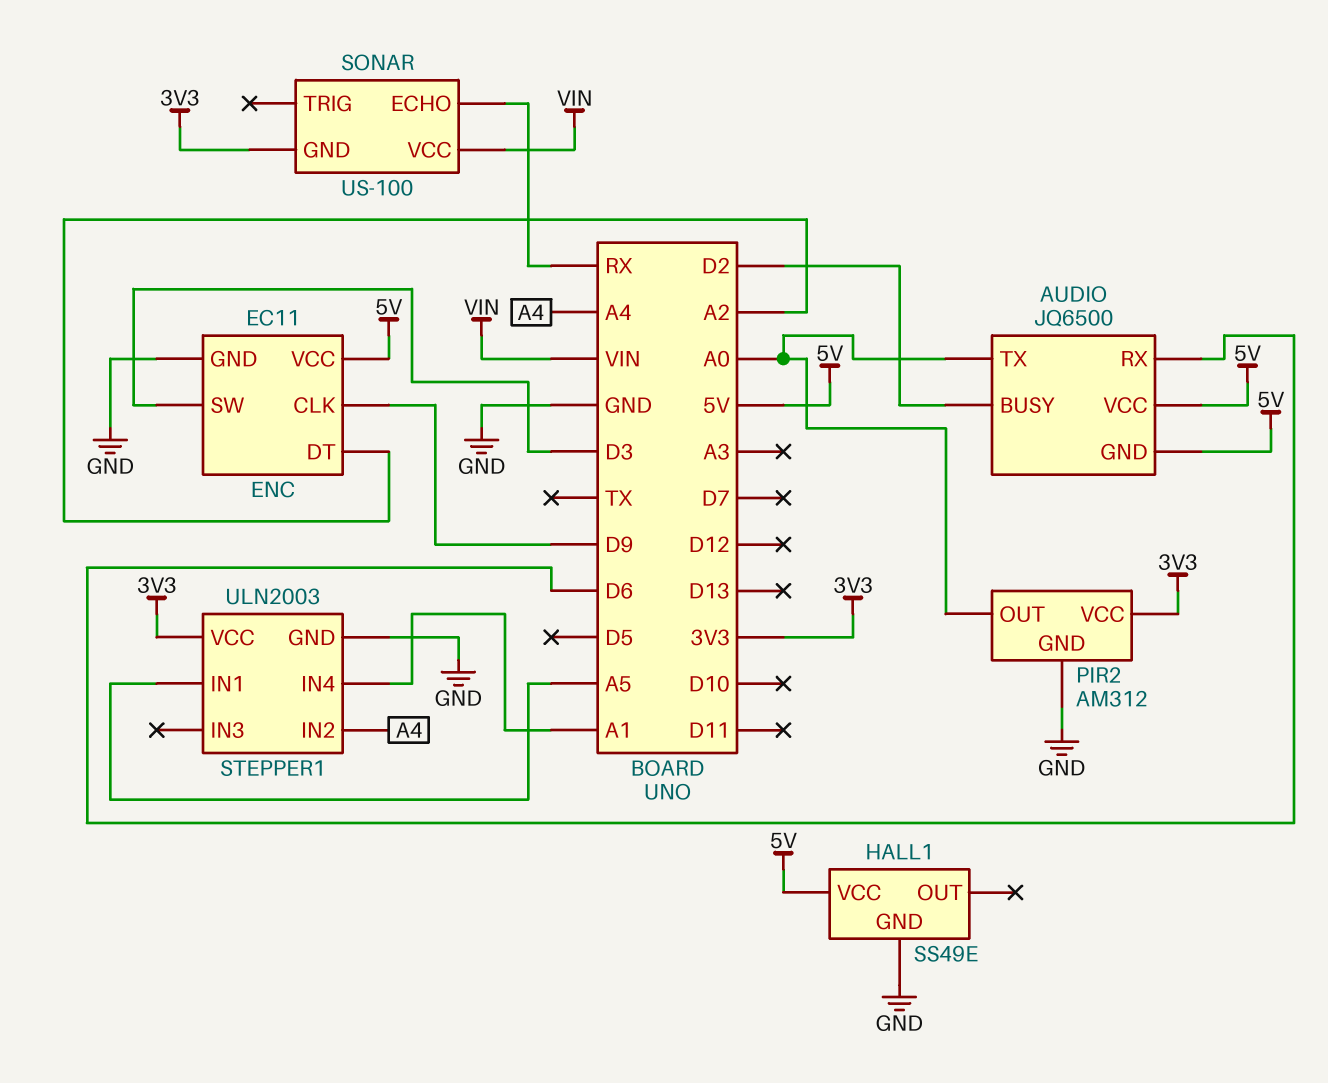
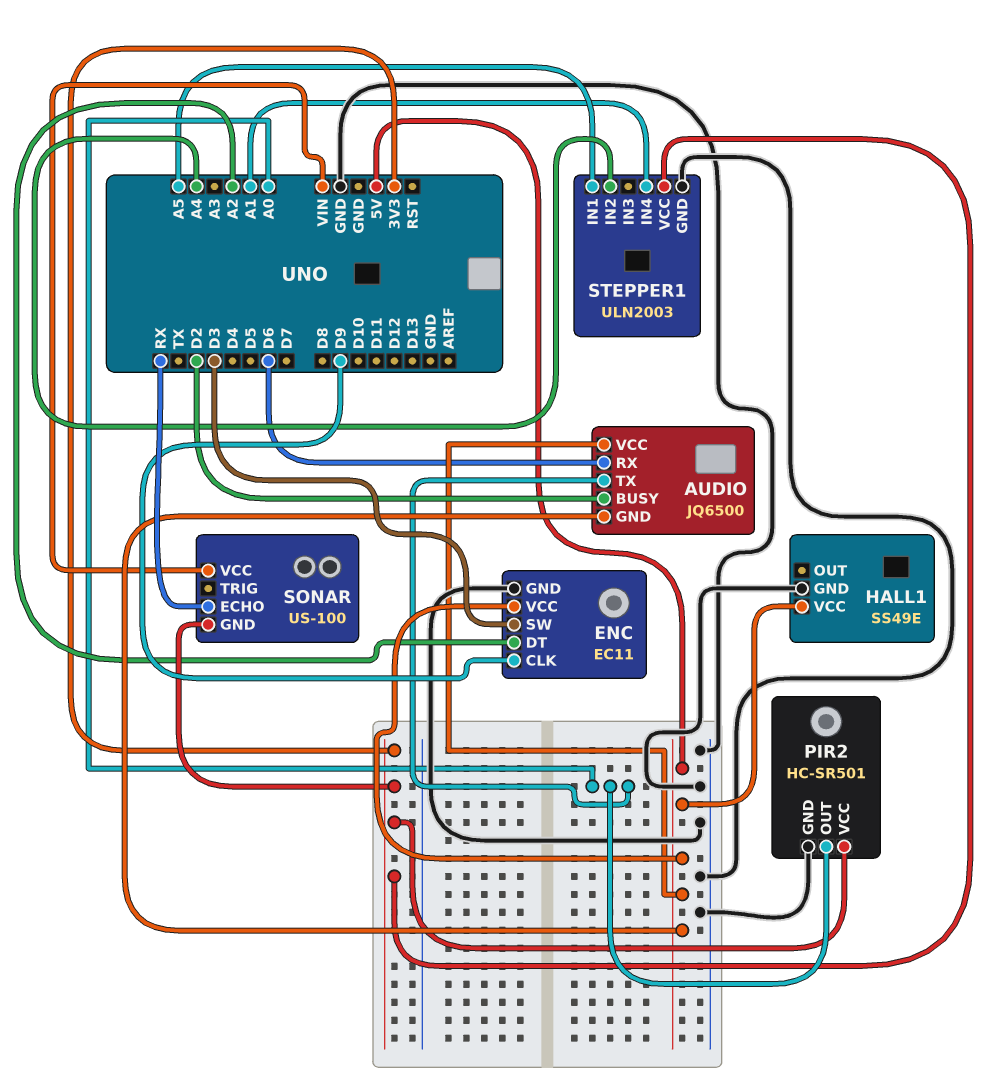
PIR2: AM312 -> HC-SR501

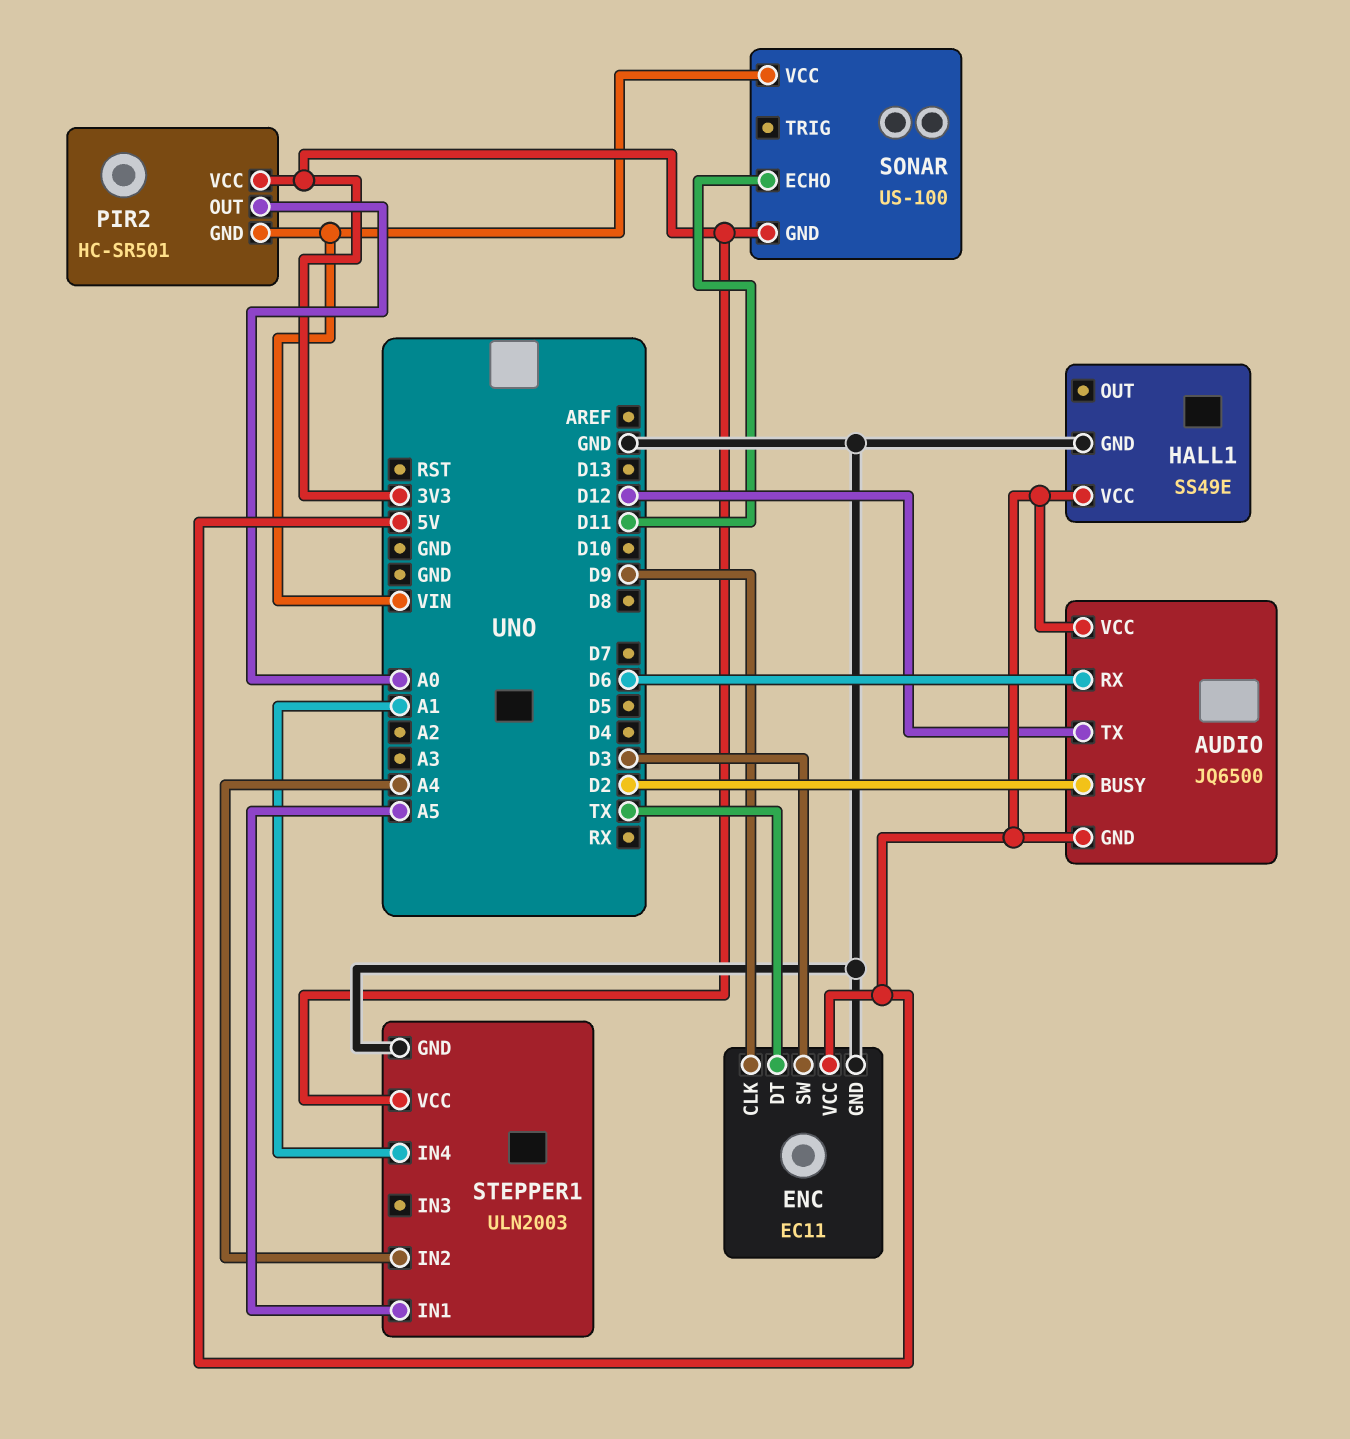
AUDIO pin TX: A0 -> D12
ENC pin DT: A2 -> TX
PIR2 pin GND: GND -> VIN
SONAR pin ECHO: RX -> D11

